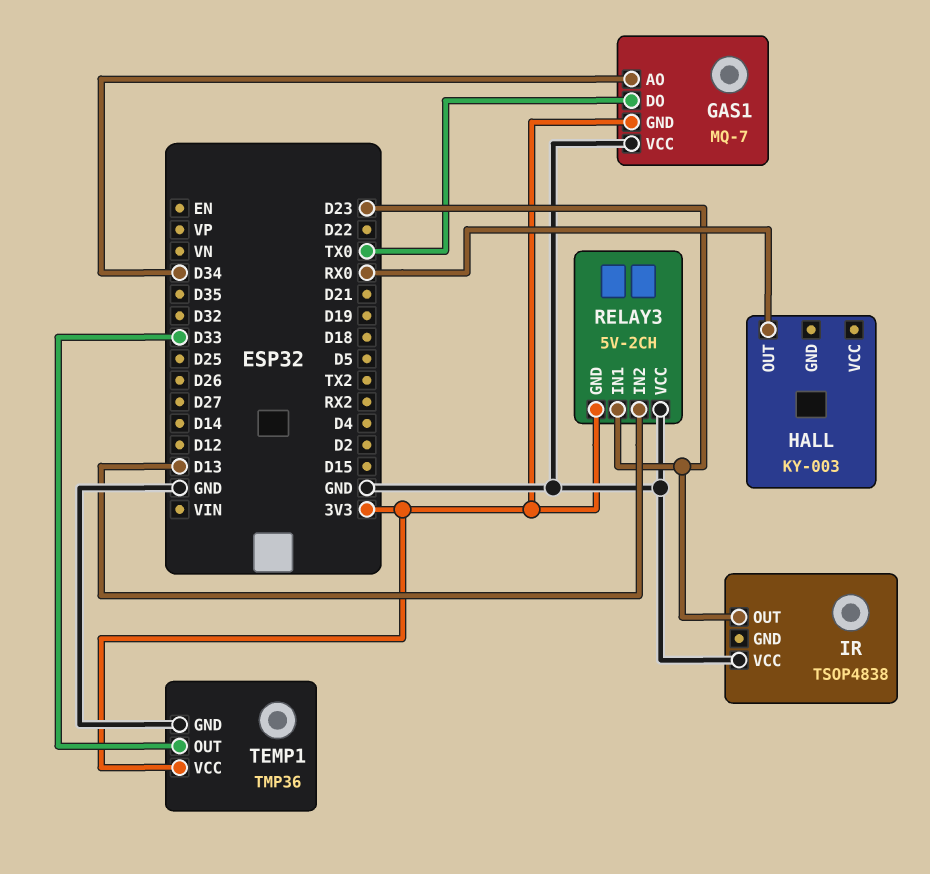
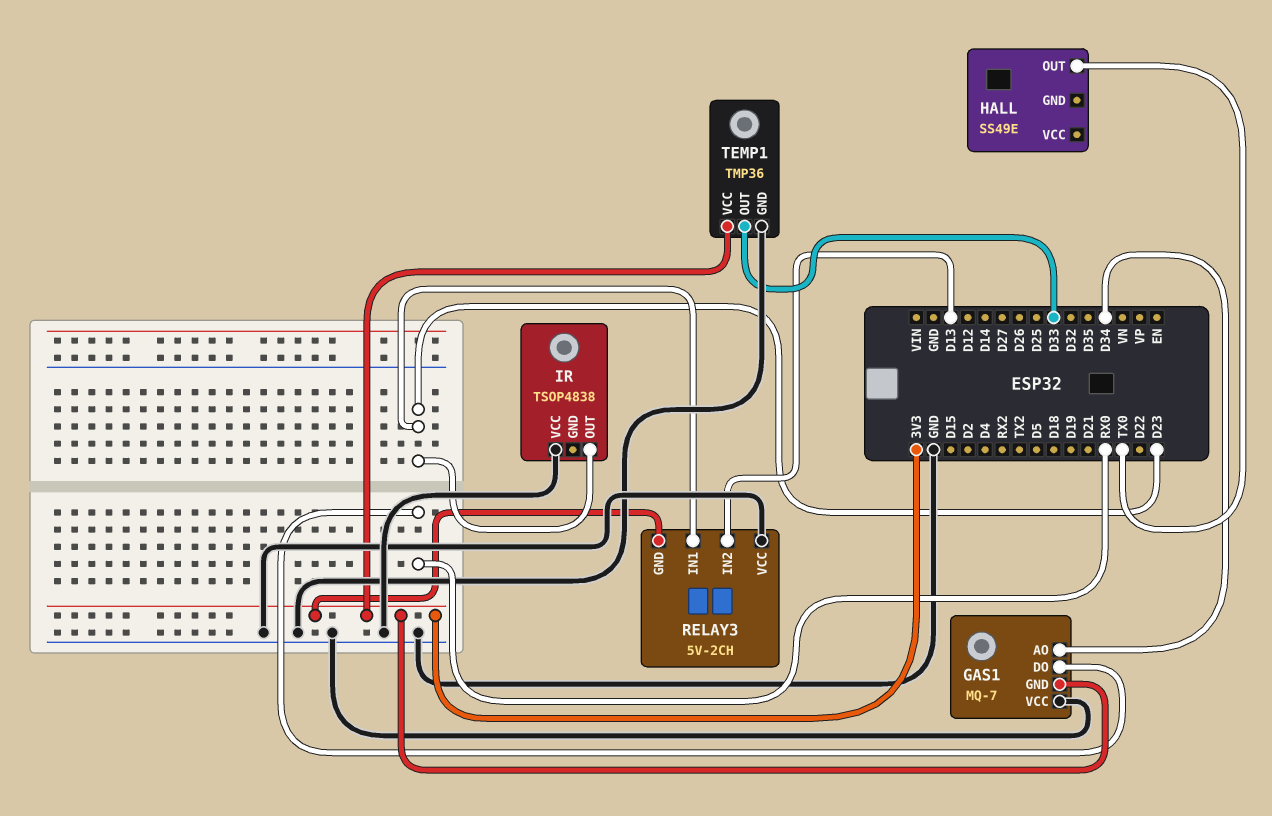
GAS1 pin DO: TX0 -> RX0
HALL: KY-003 -> SS49E
HALL pin OUT: RX0 -> TX0

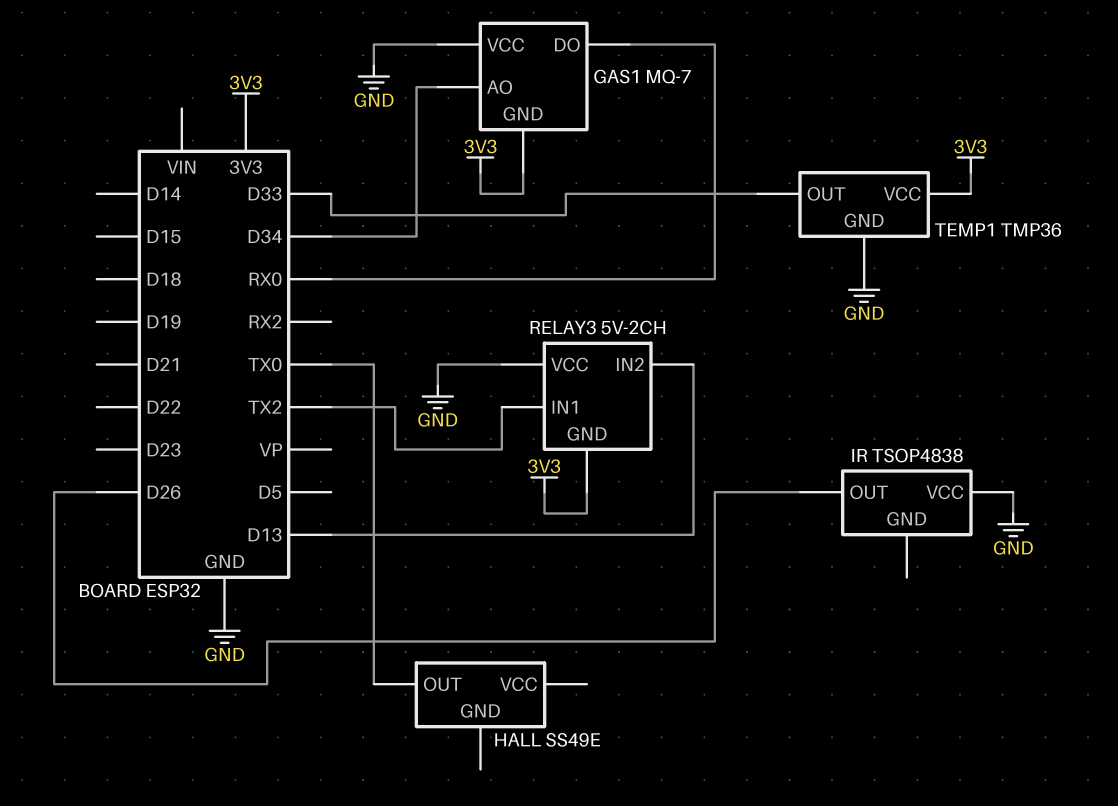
IR pin OUT: D23 -> D26
RELAY3 pin IN1: D23 -> TX2

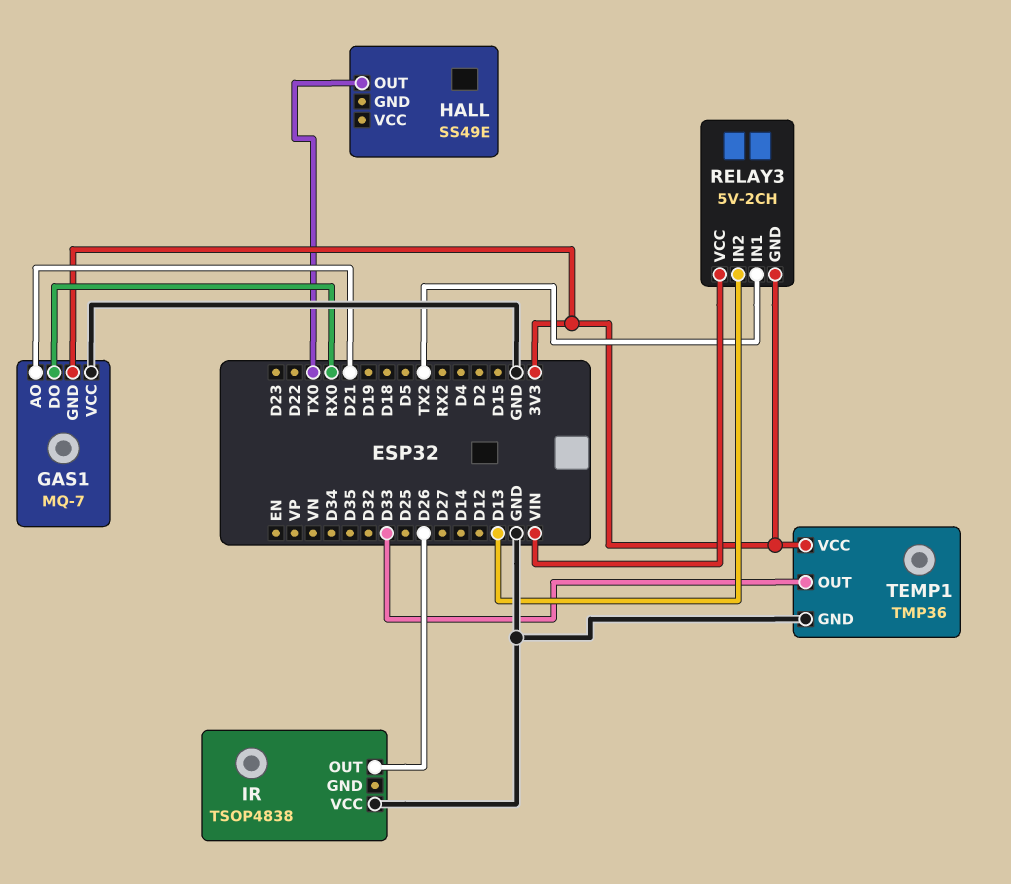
GAS1 pin AO: D34 -> D21
RELAY3 pin VCC: GND -> VIN

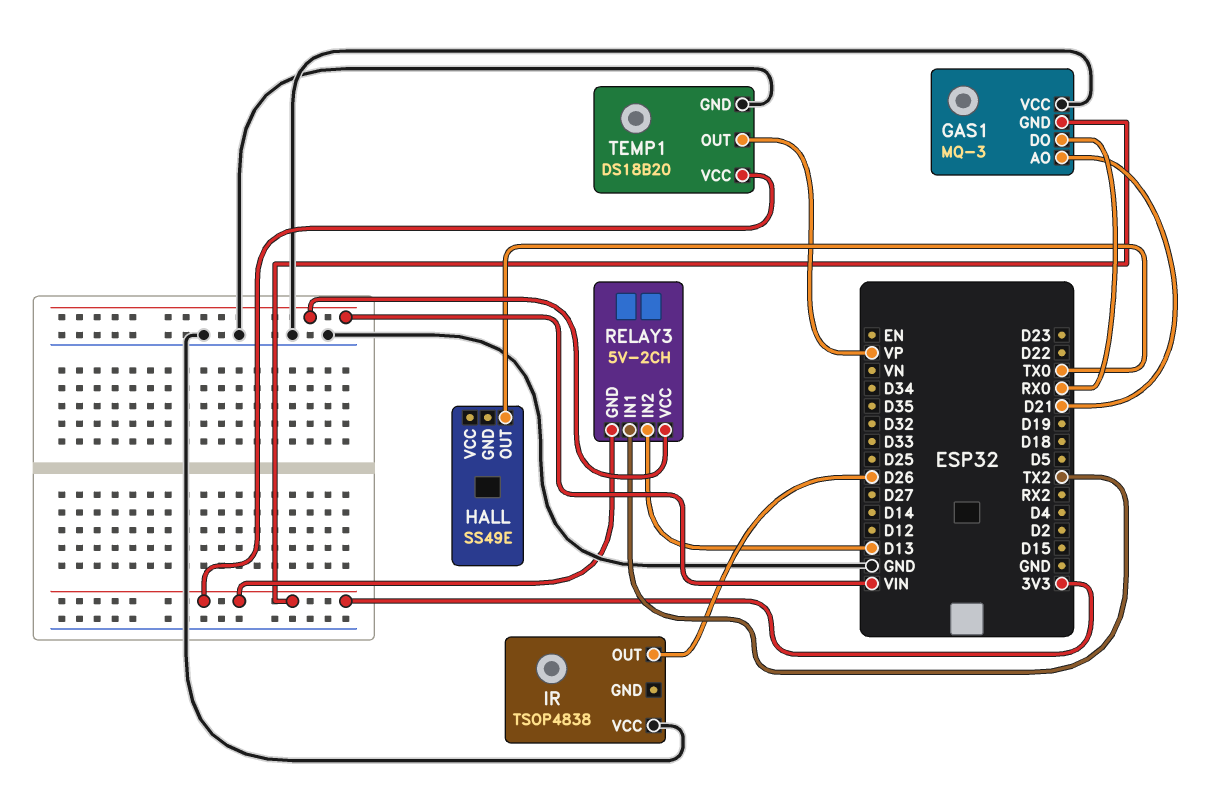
GAS1: MQ-7 -> MQ-3
TEMP1: TMP36 -> DS18B20
TEMP1 pin OUT: D33 -> VP

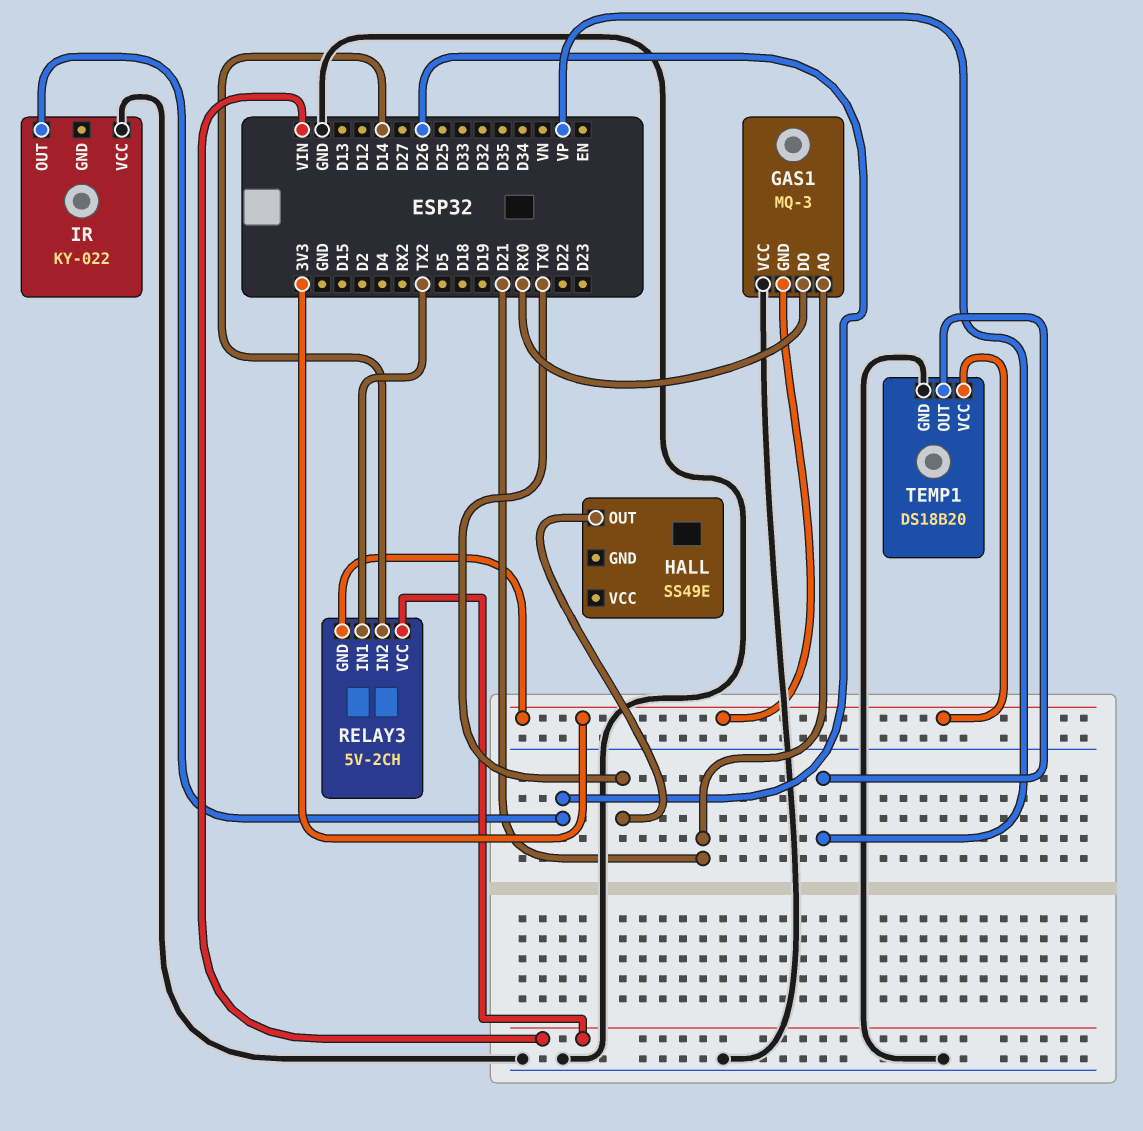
IR: TSOP4838 -> KY-022
RELAY3 pin IN2: D13 -> D14

